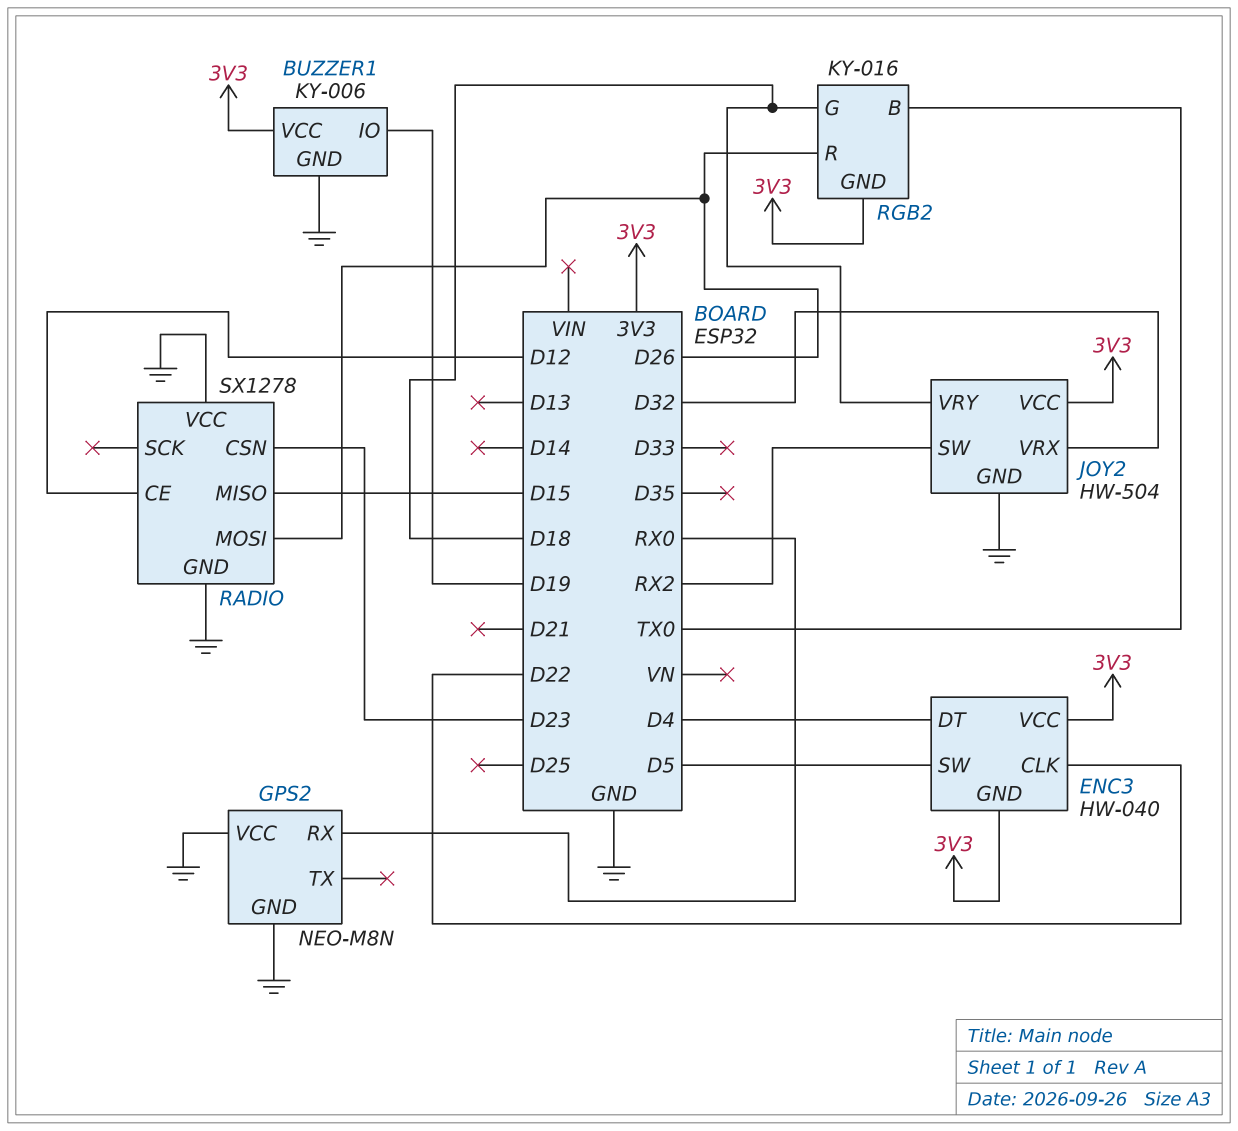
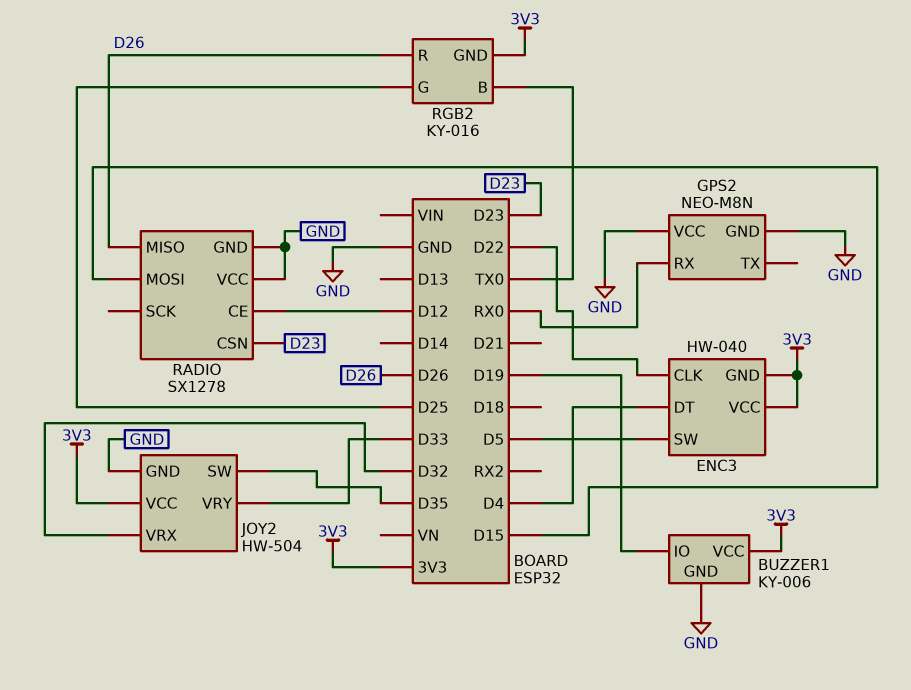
JOY2 pin SW: RX2 -> D35
JOY2 pin VRY: D18 -> D33
RADIO pin MISO: D15 -> D26
RADIO pin MOSI: D26 -> D15
RGB2 pin G: D18 -> D25

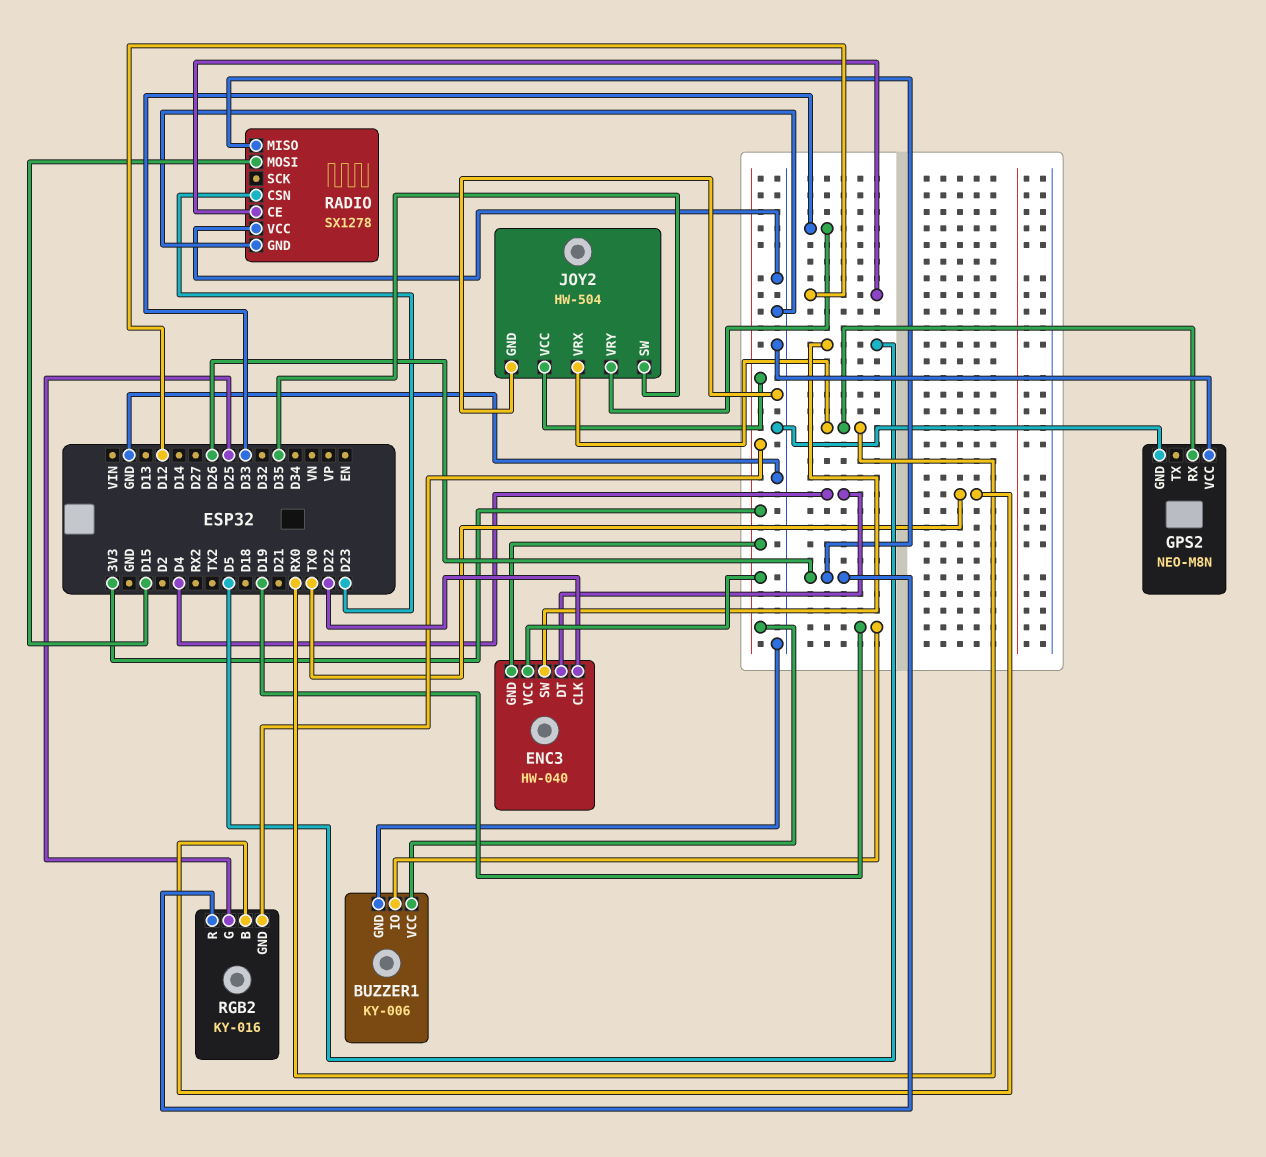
JOY2 pin VRX: D32 -> RX0

